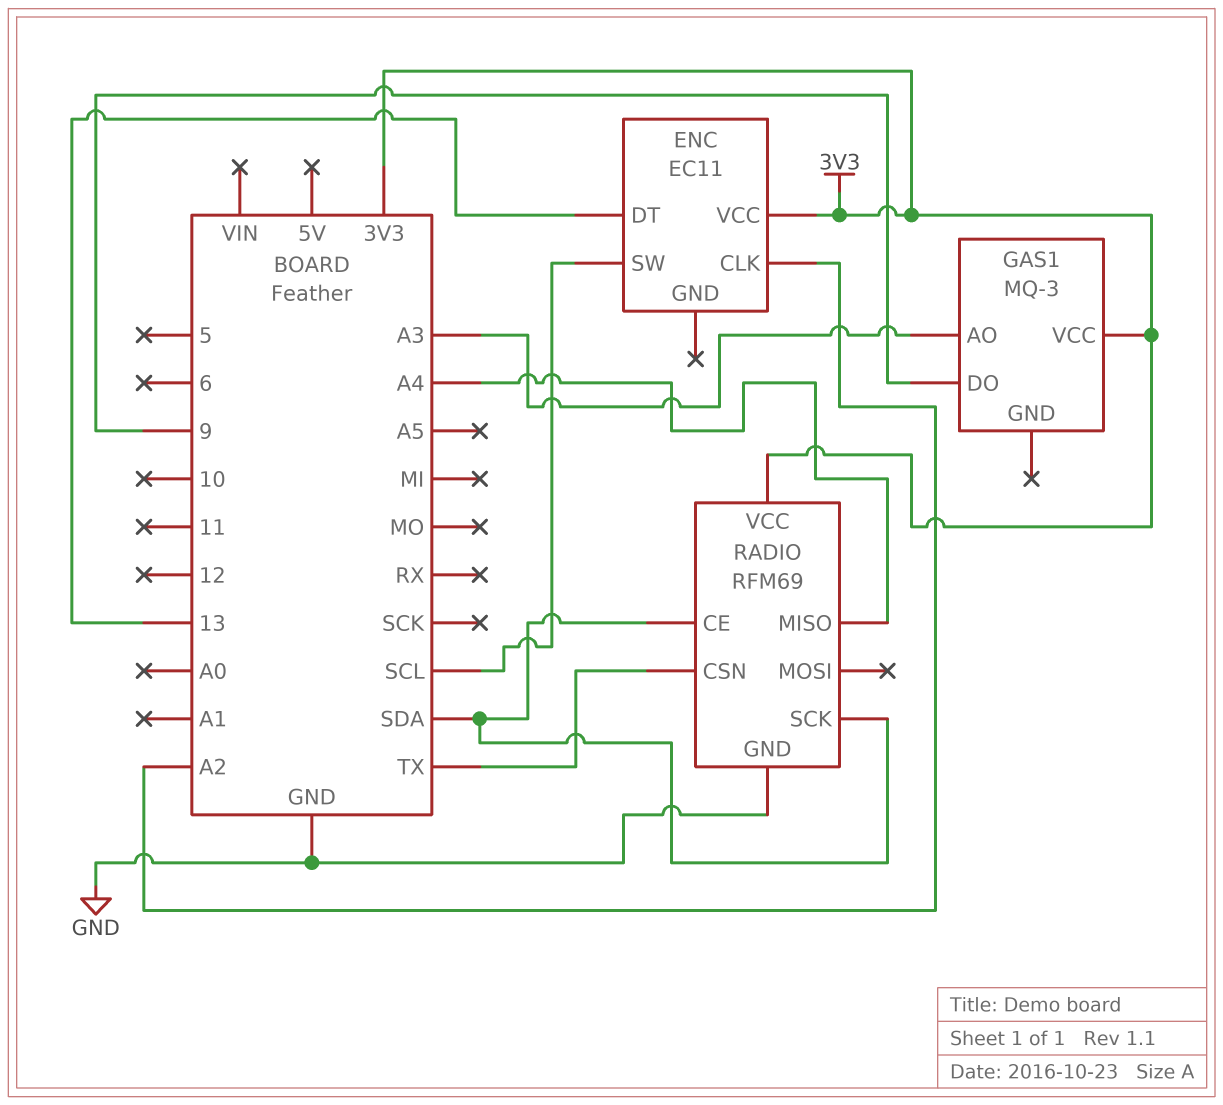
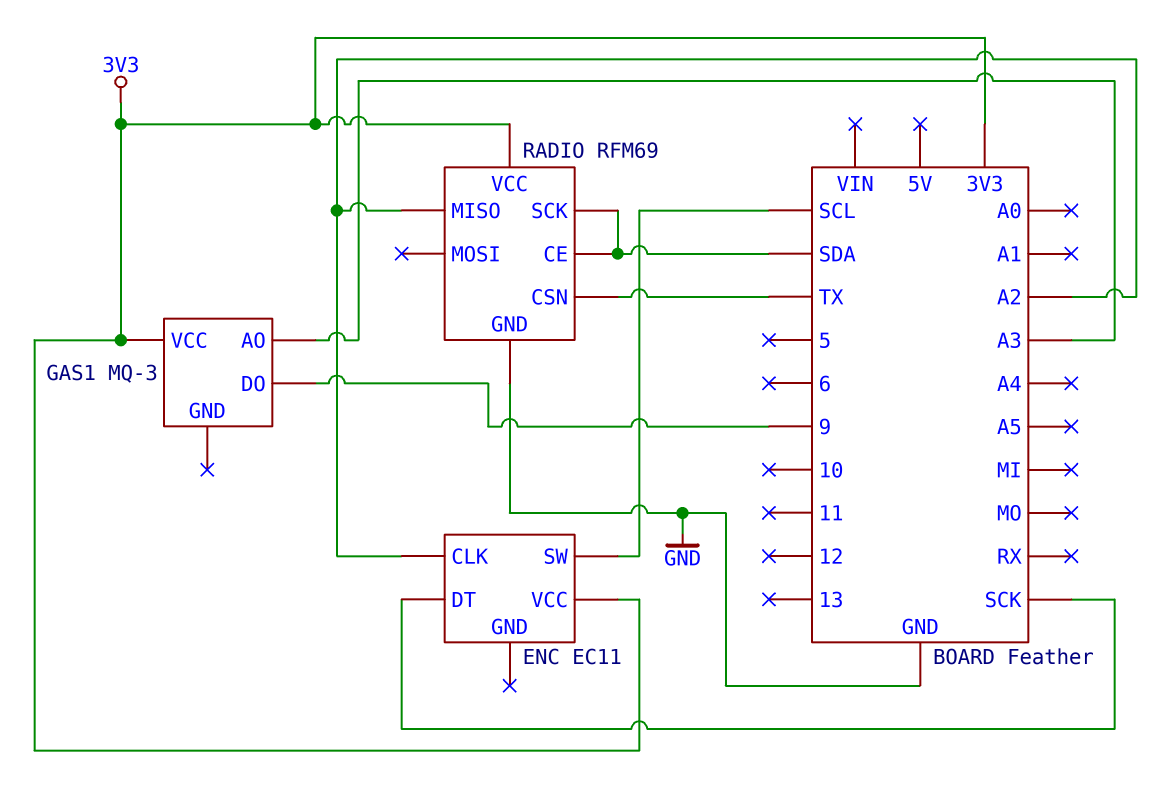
ENC pin DT: 13 -> SCK
RADIO pin MISO: A4 -> A2

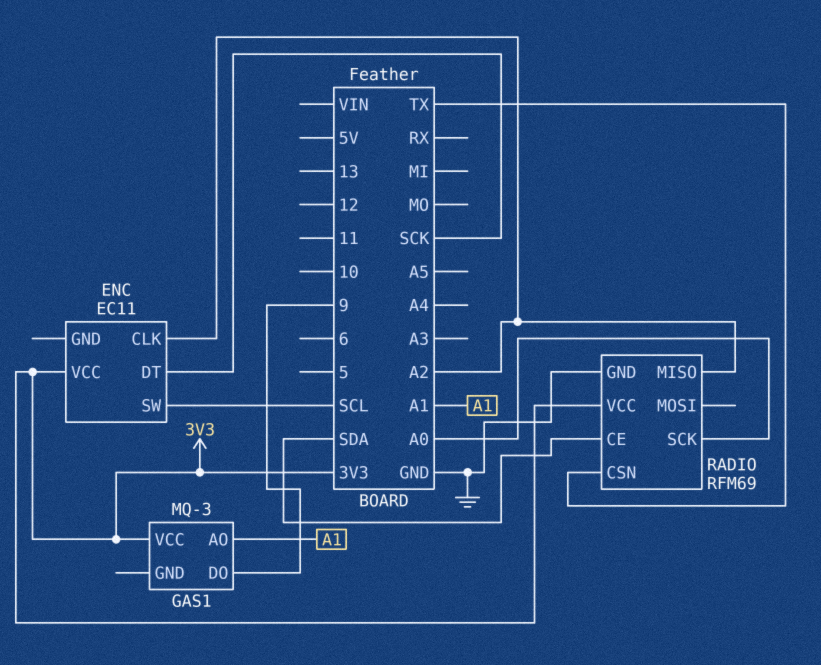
GAS1 pin AO: A3 -> A1
RADIO pin SCK: SDA -> A0

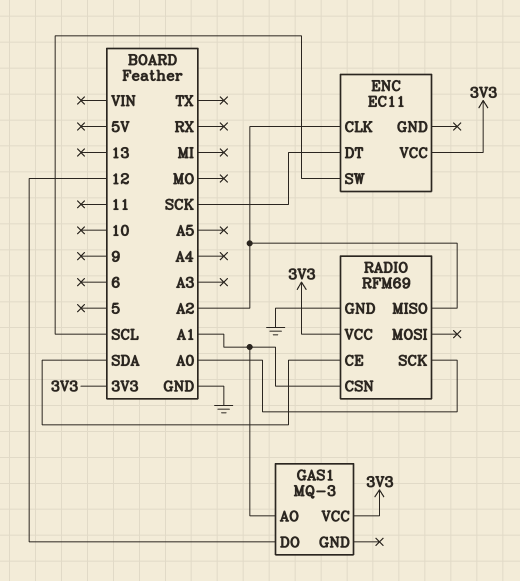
GAS1 pin DO: 9 -> 12
RADIO pin CSN: TX -> A1

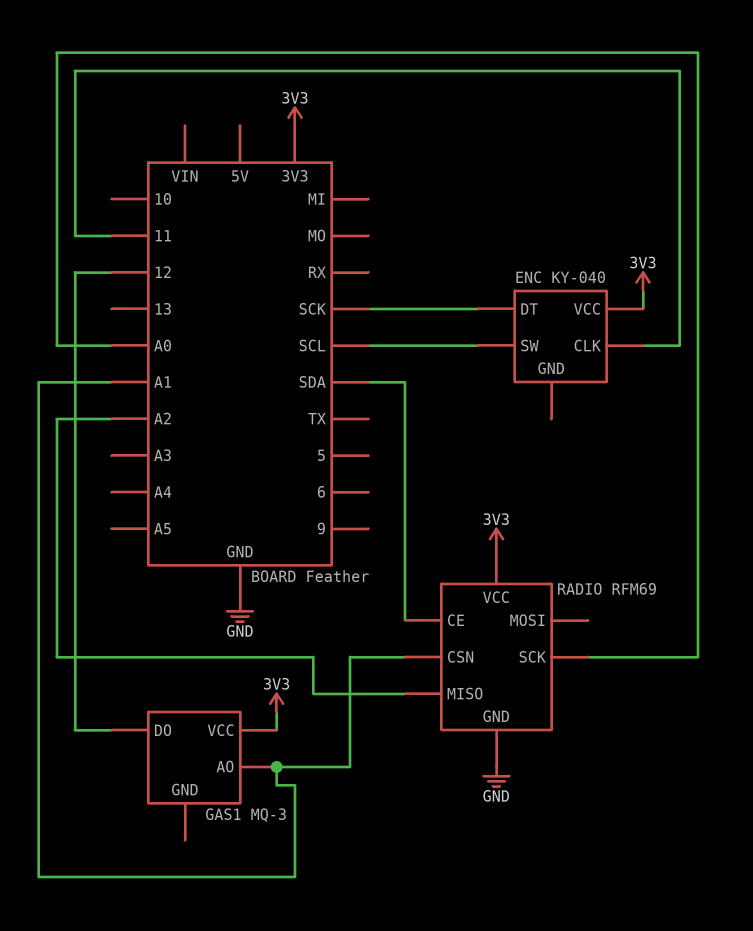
ENC: EC11 -> KY-040
ENC pin CLK: A2 -> 11

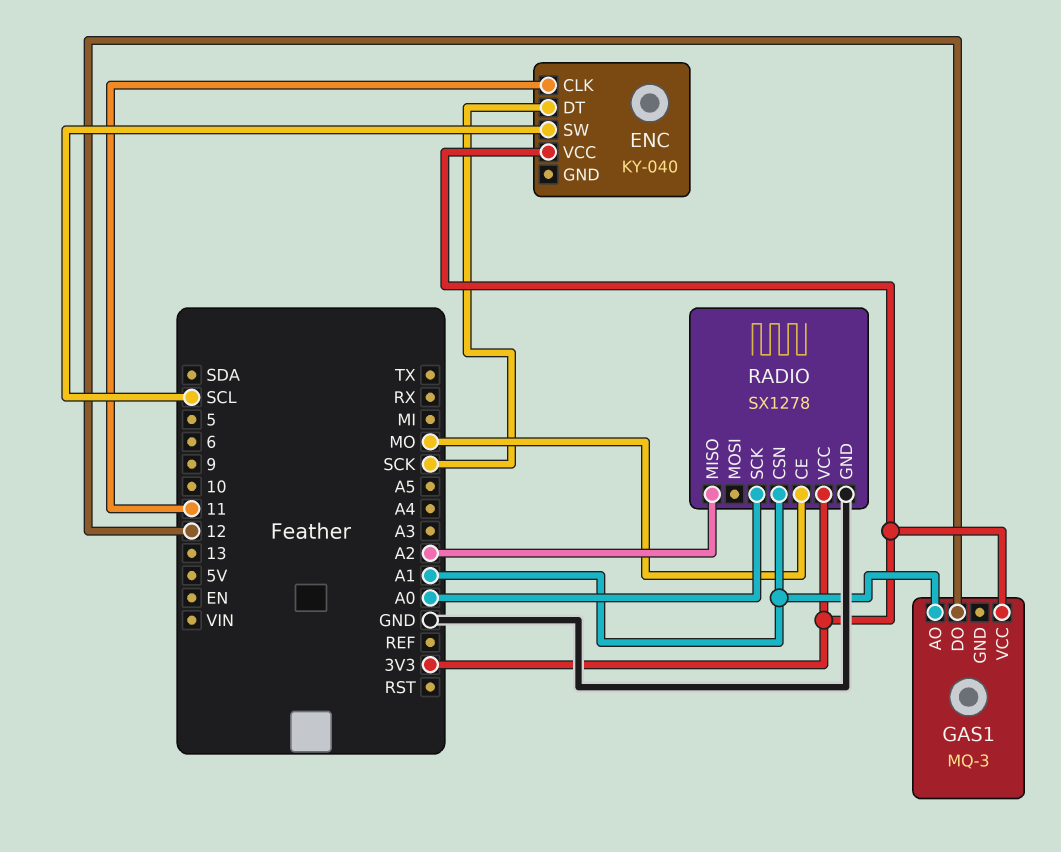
RADIO: RFM69 -> SX1278
RADIO pin CE: SDA -> MO

